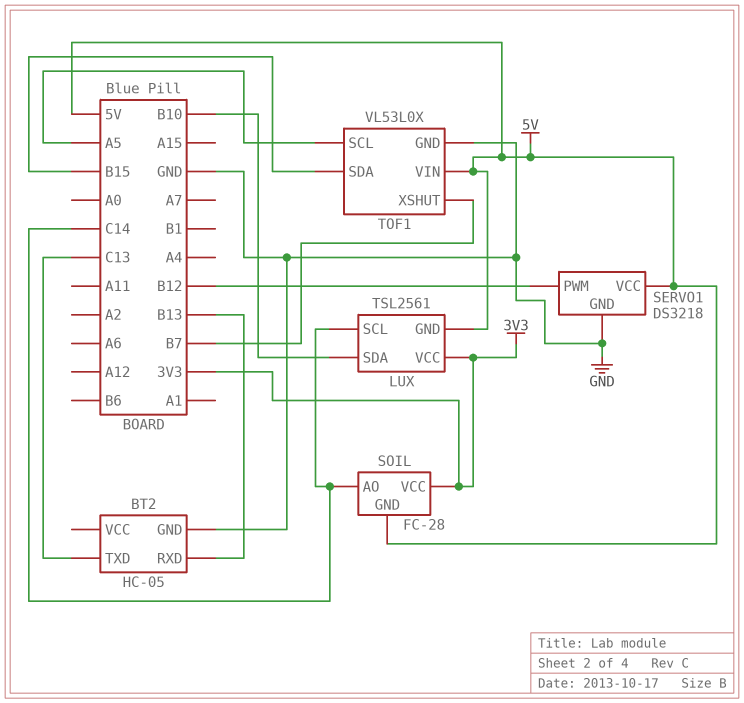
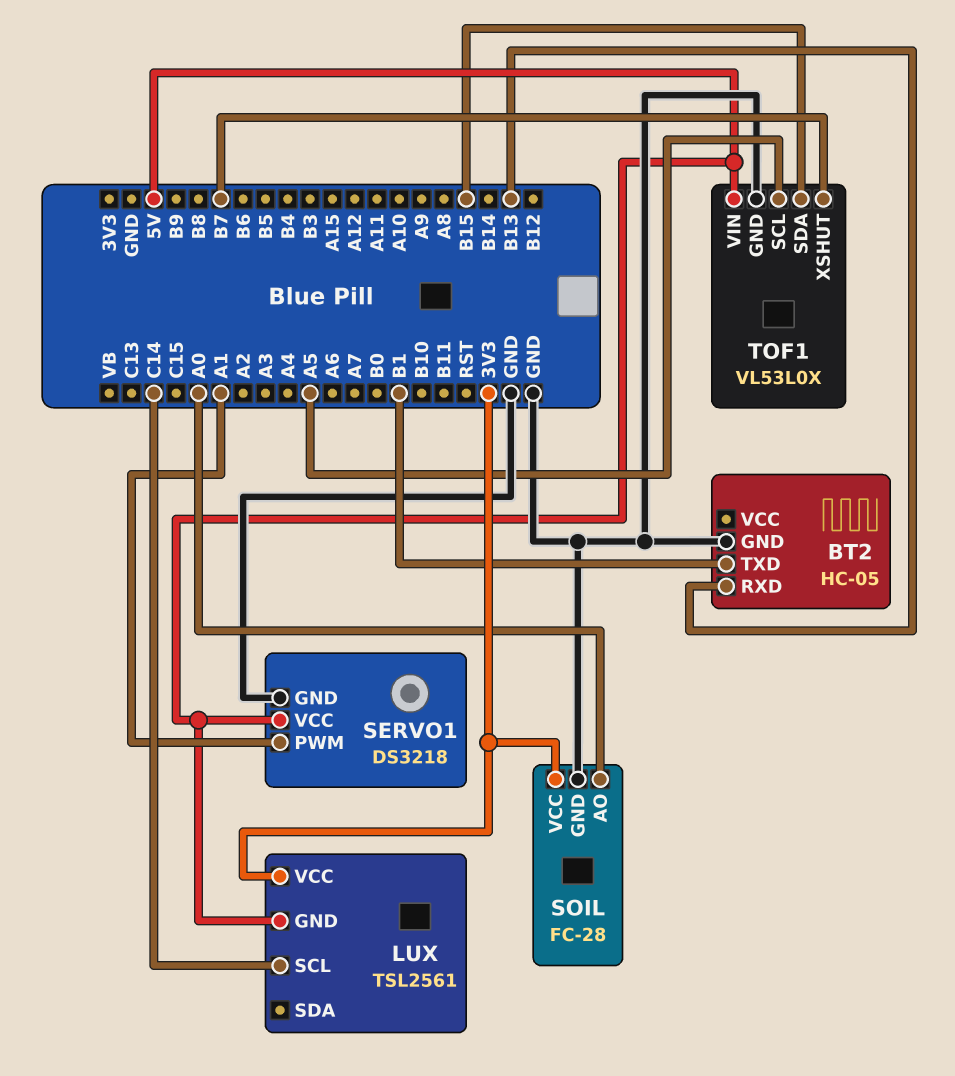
BT2 pin TXD: C13 -> B1
LUX pin SDA: B10 -> none
SERVO1 pin PWM: B12 -> A1
SOIL pin AO: C14 -> A0
SOIL pin GND: 5V -> GND

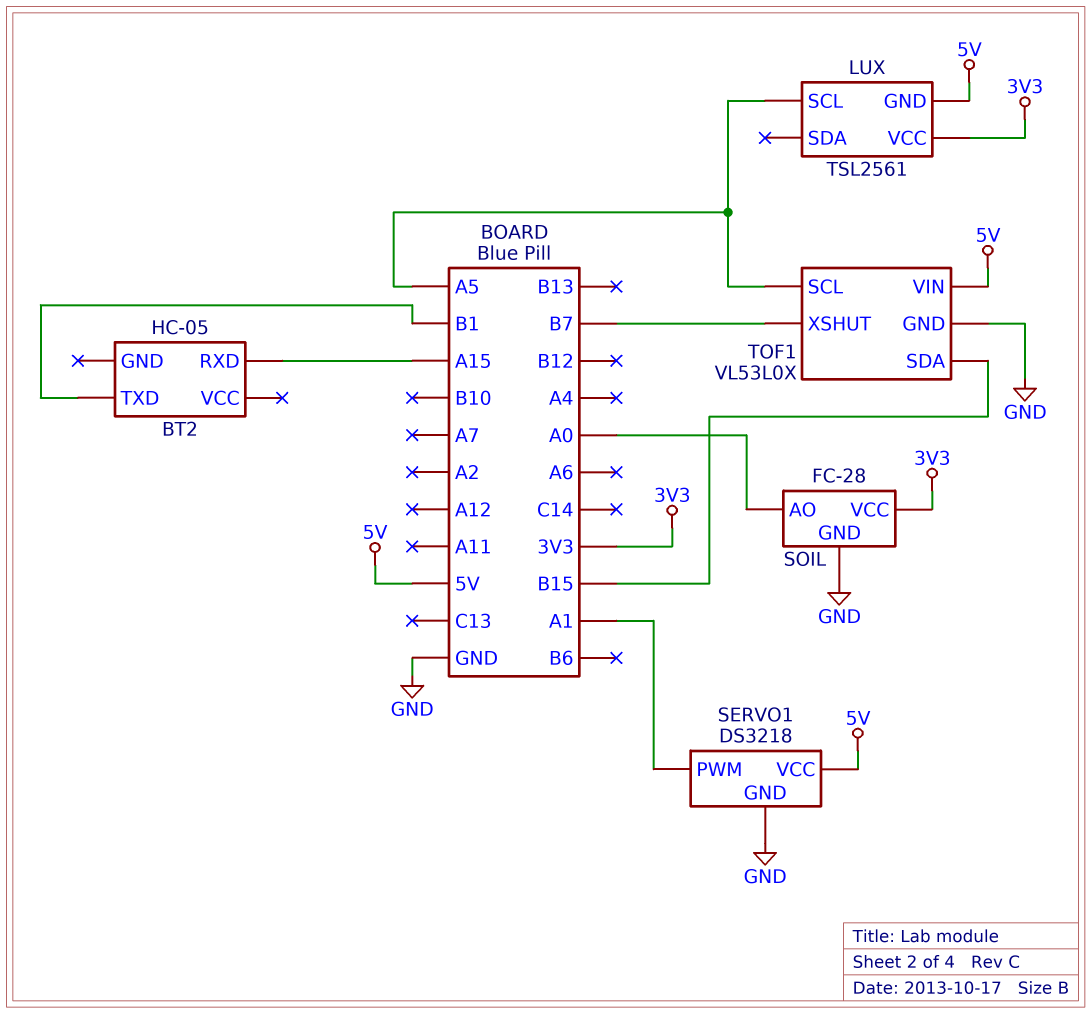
BT2 pin GND: GND -> none
BT2 pin RXD: B13 -> A15
LUX pin SCL: C14 -> A5

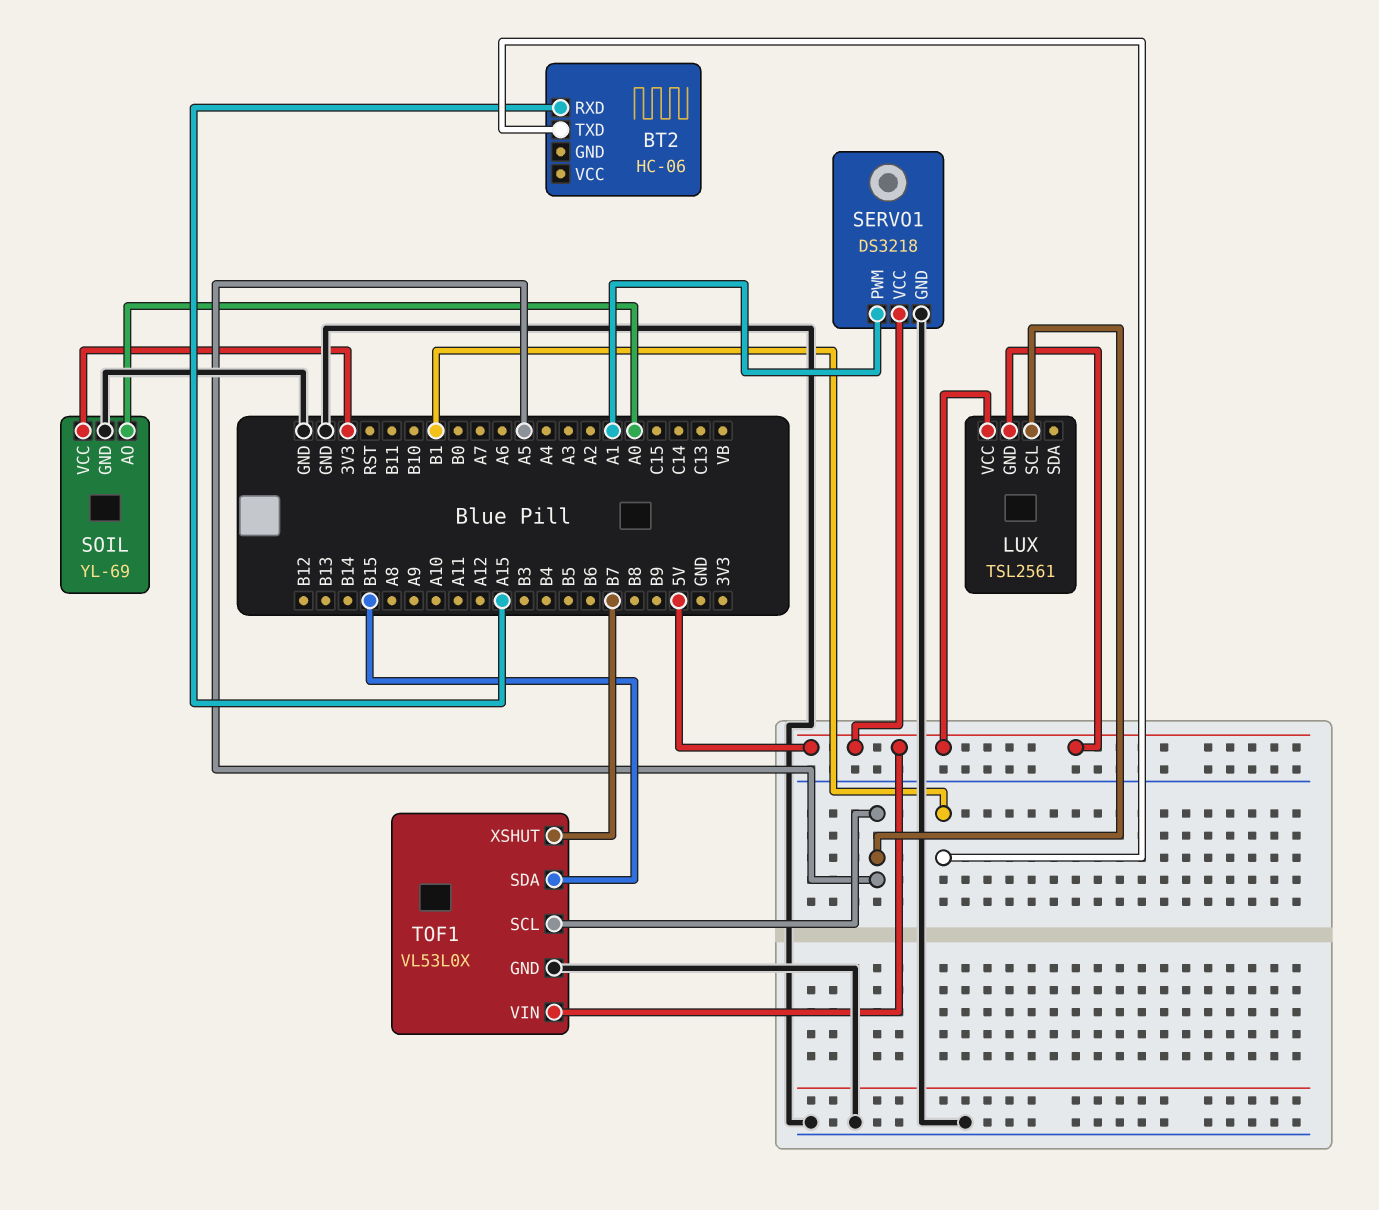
BT2: HC-05 -> HC-06
LUX pin VCC: 3V3 -> 5V
SOIL: FC-28 -> YL-69

